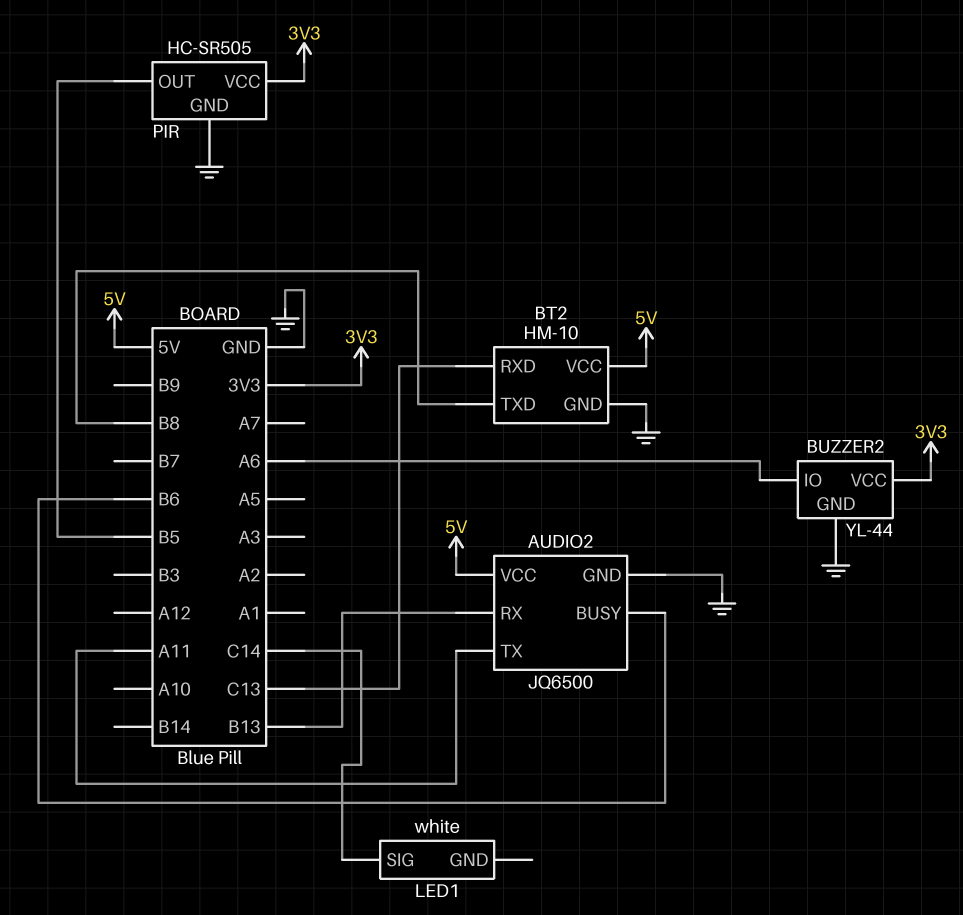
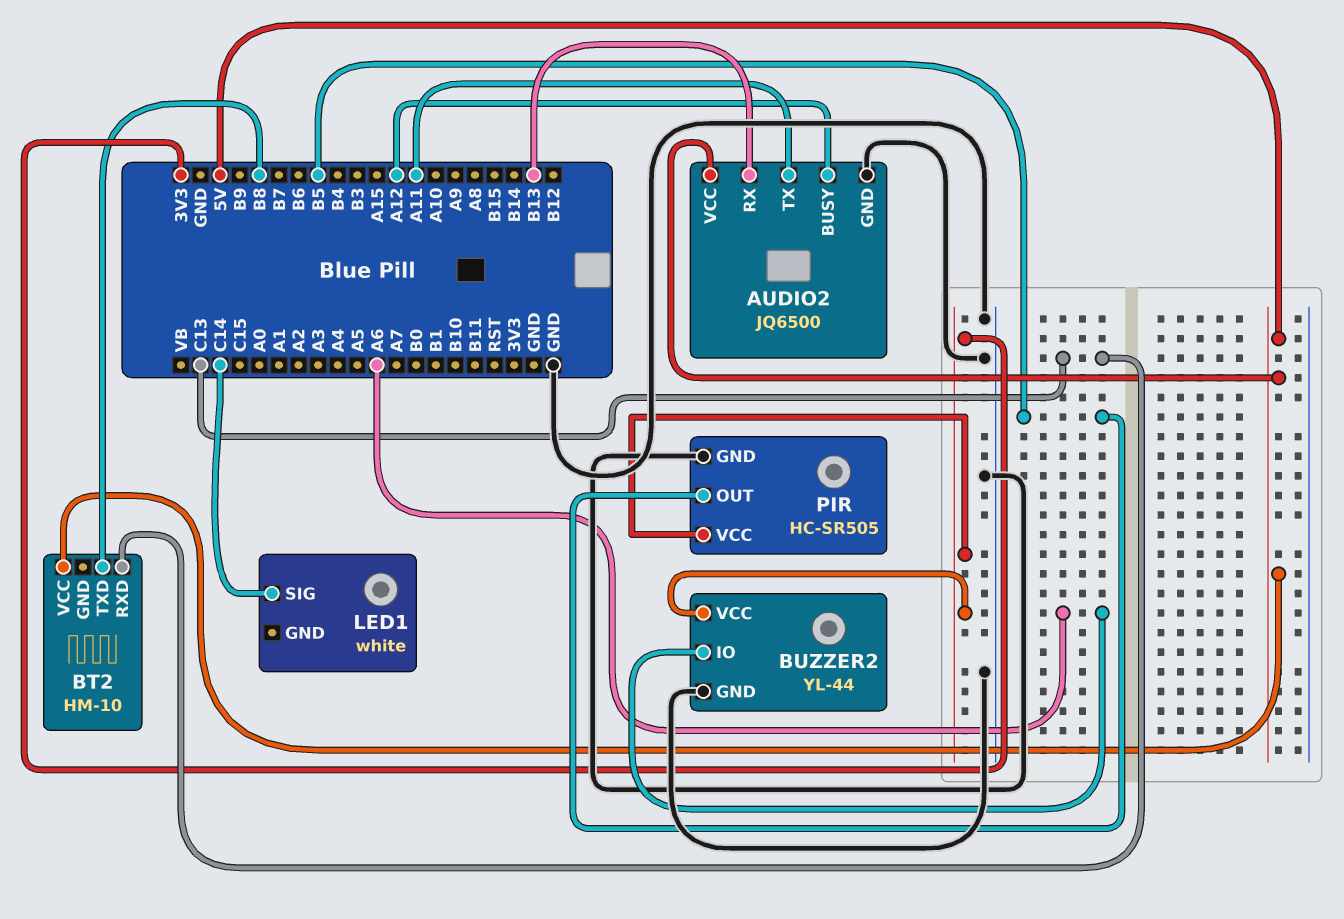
AUDIO2 pin BUSY: B6 -> A12
BT2 pin GND: GND -> none

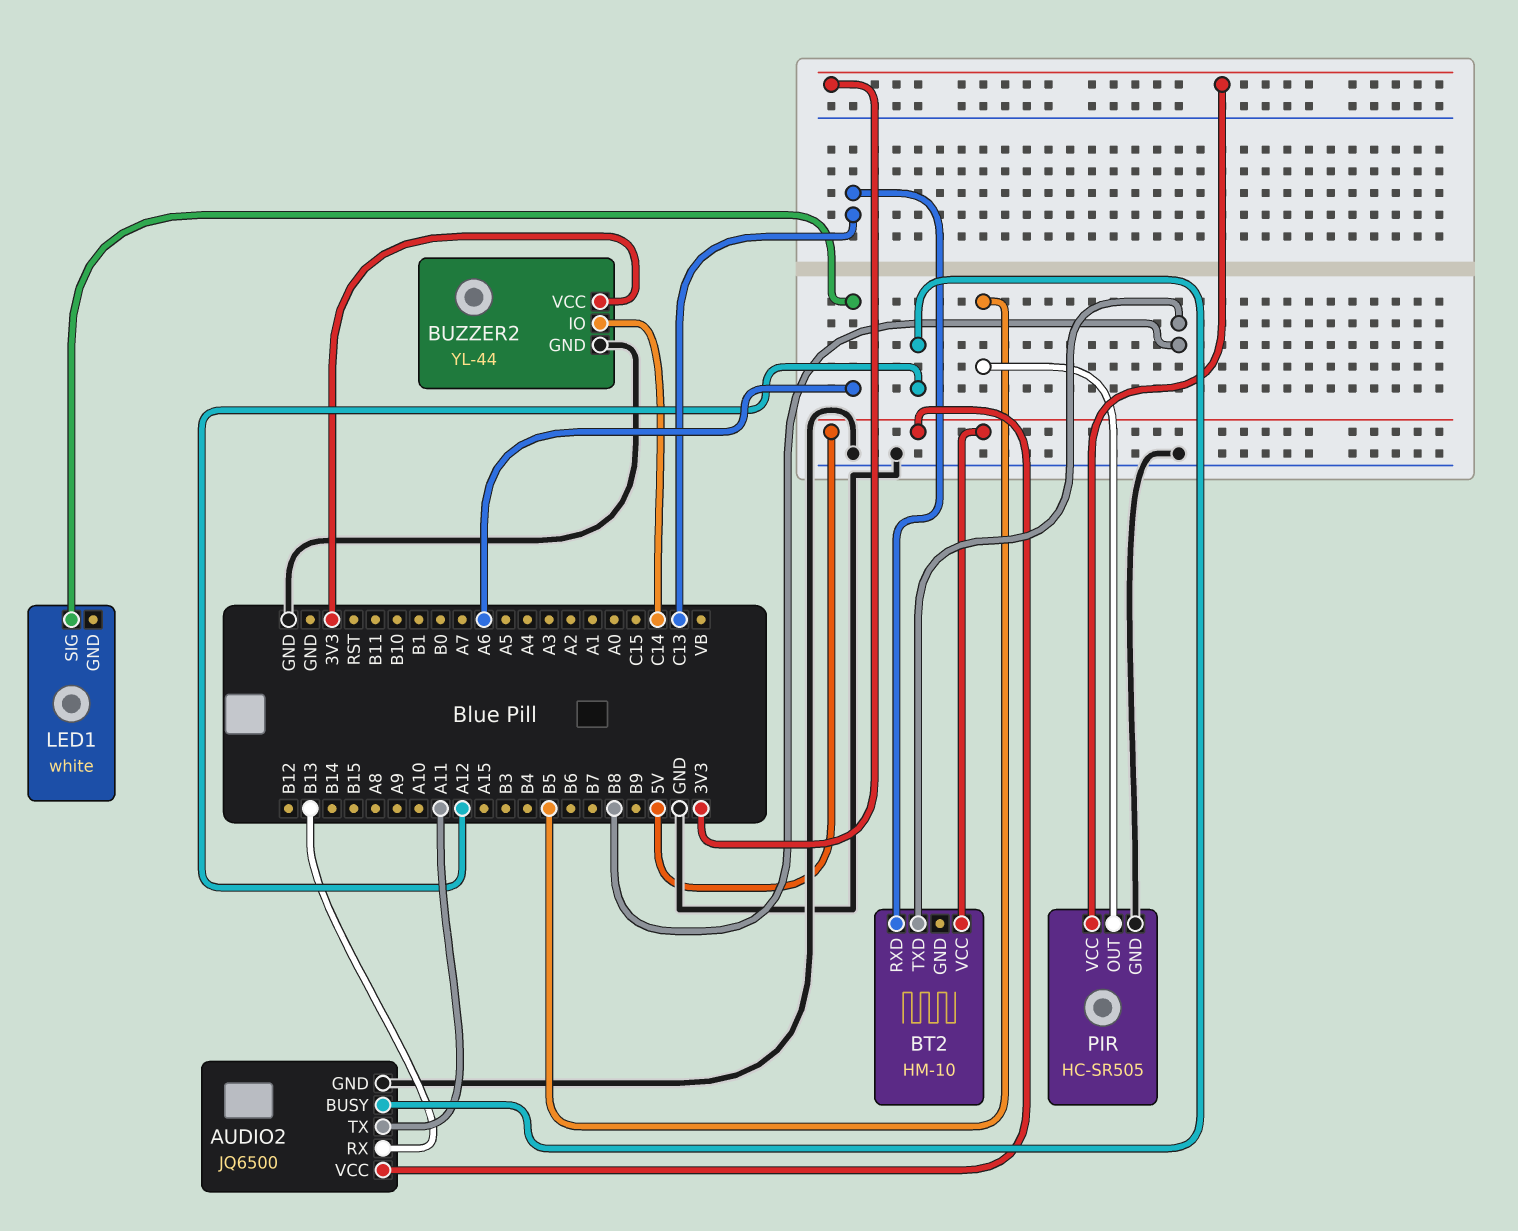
BUZZER2 pin IO: A6 -> C14
LED1 pin SIG: C14 -> A6

